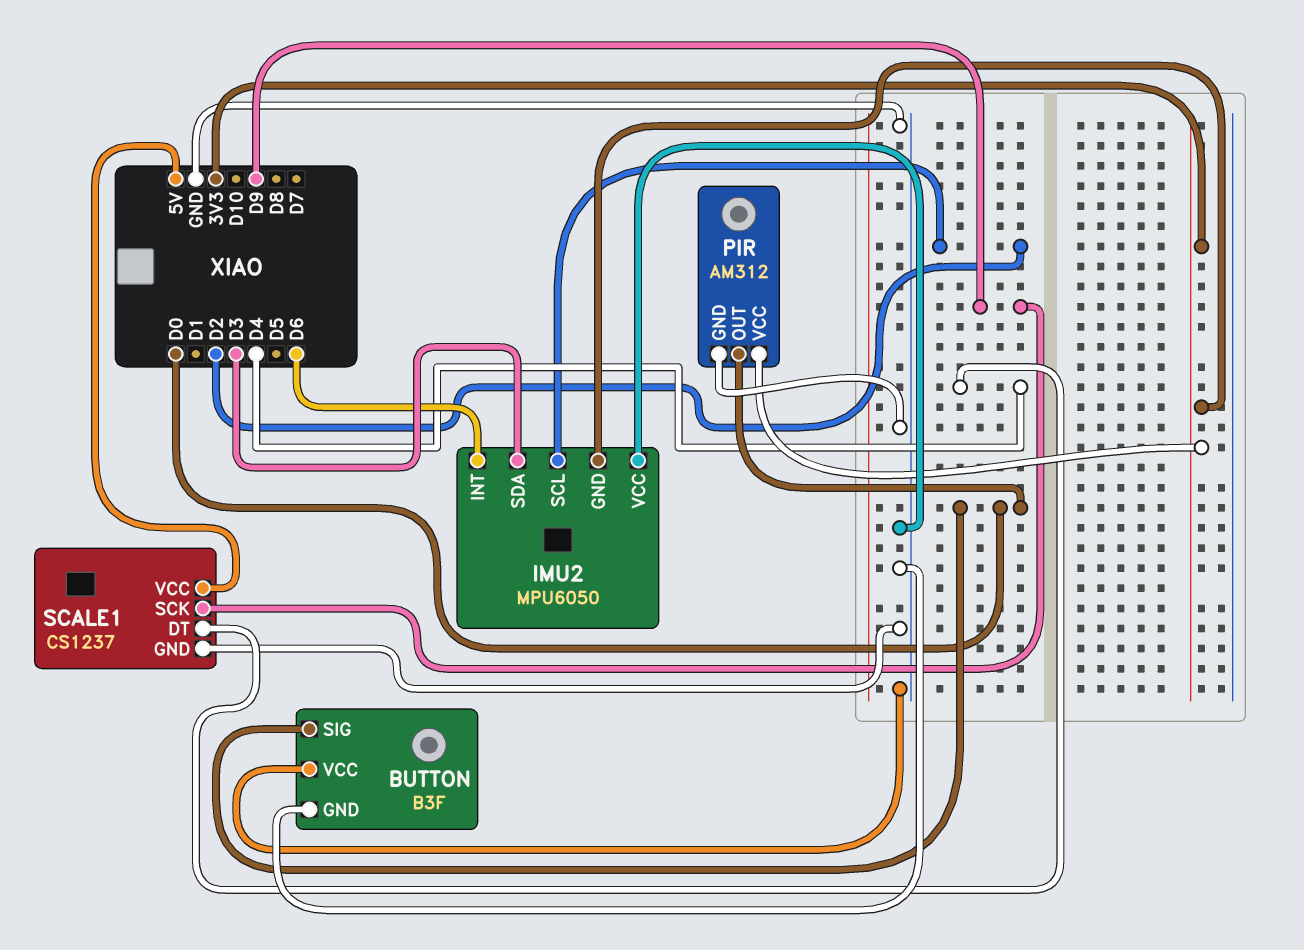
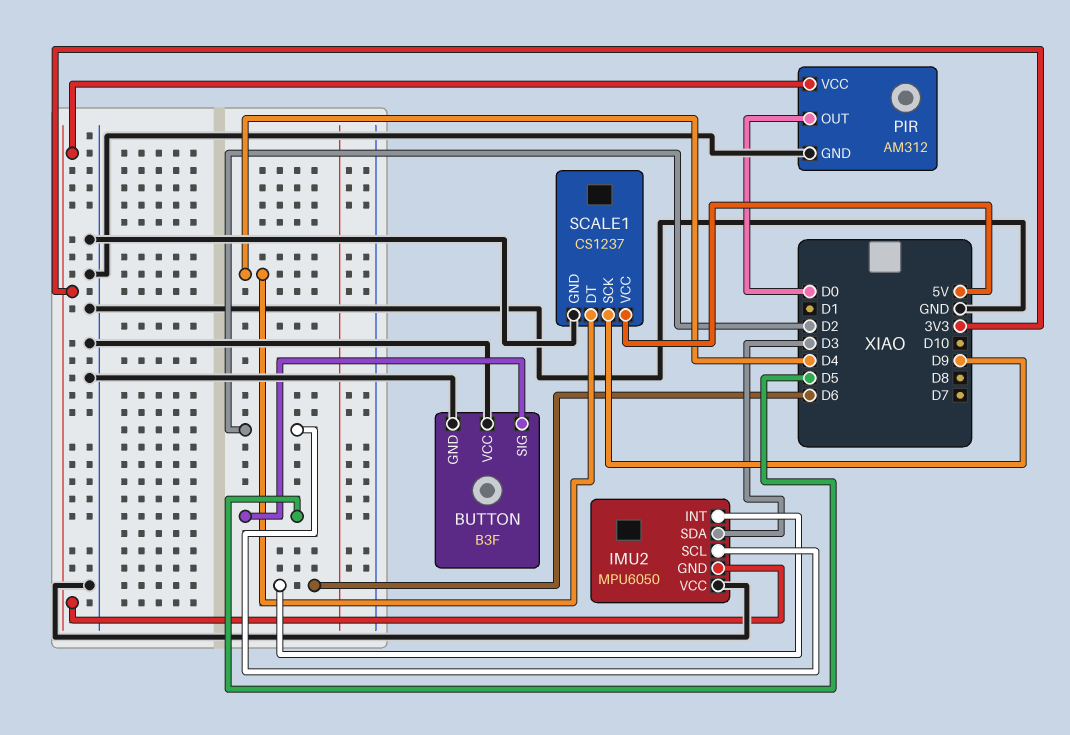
BUTTON pin SIG: D0 -> D5

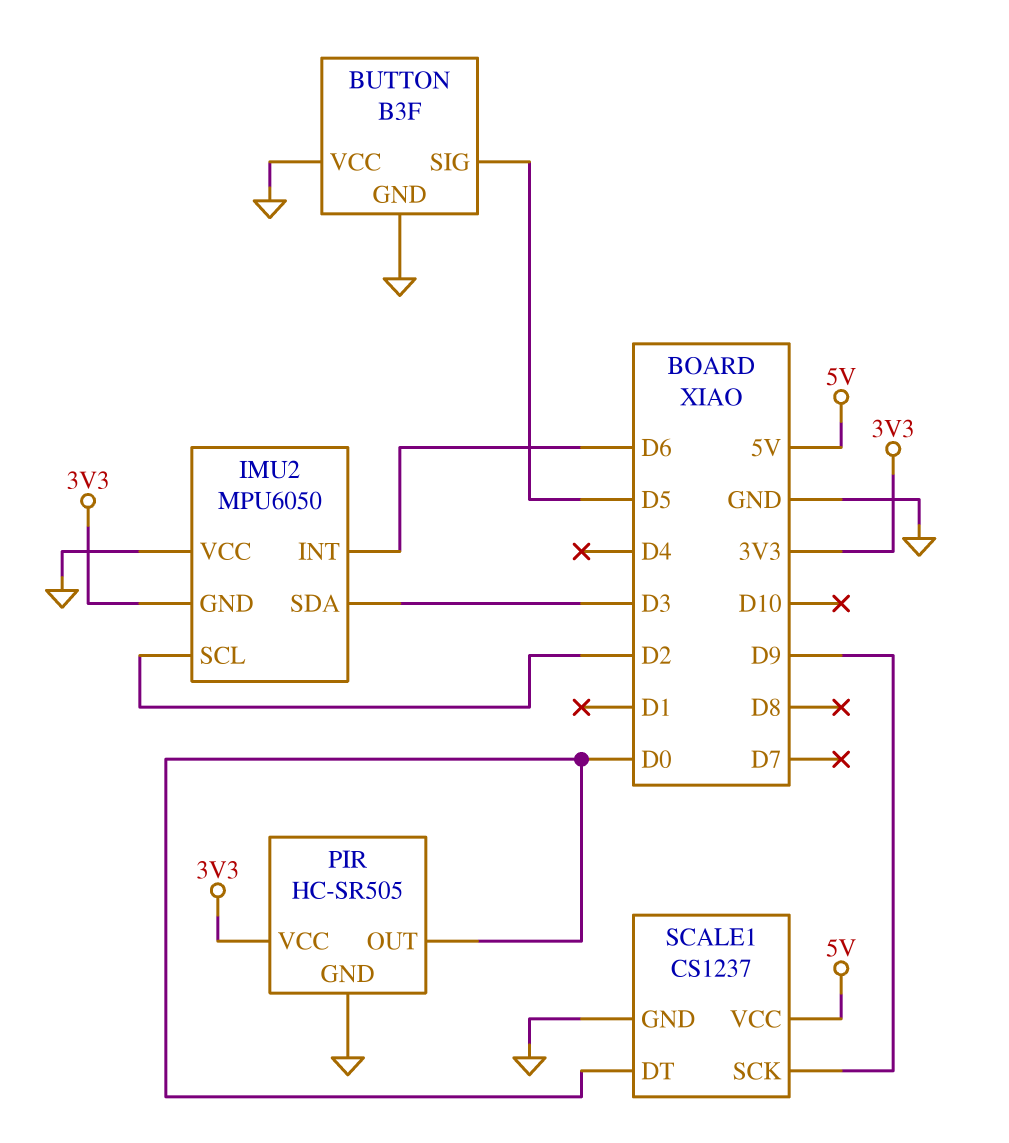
PIR: AM312 -> HC-SR505
SCALE1 pin DT: D4 -> D0

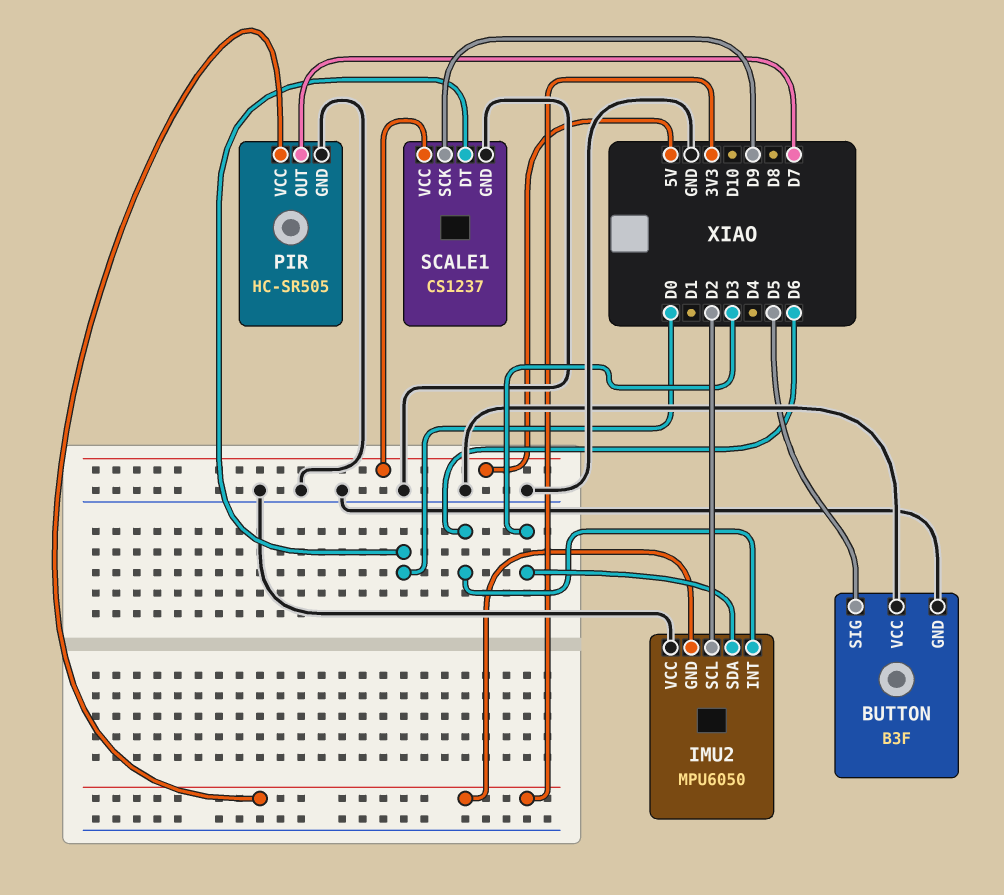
PIR pin OUT: D0 -> D7

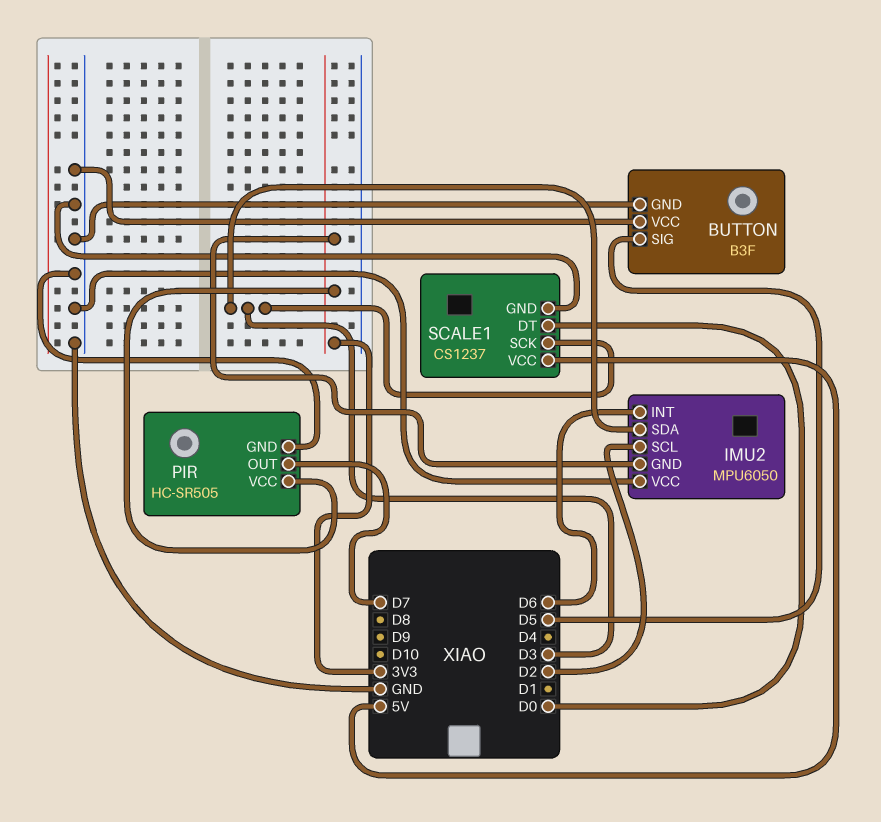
SCALE1 pin SCK: D9 -> D3

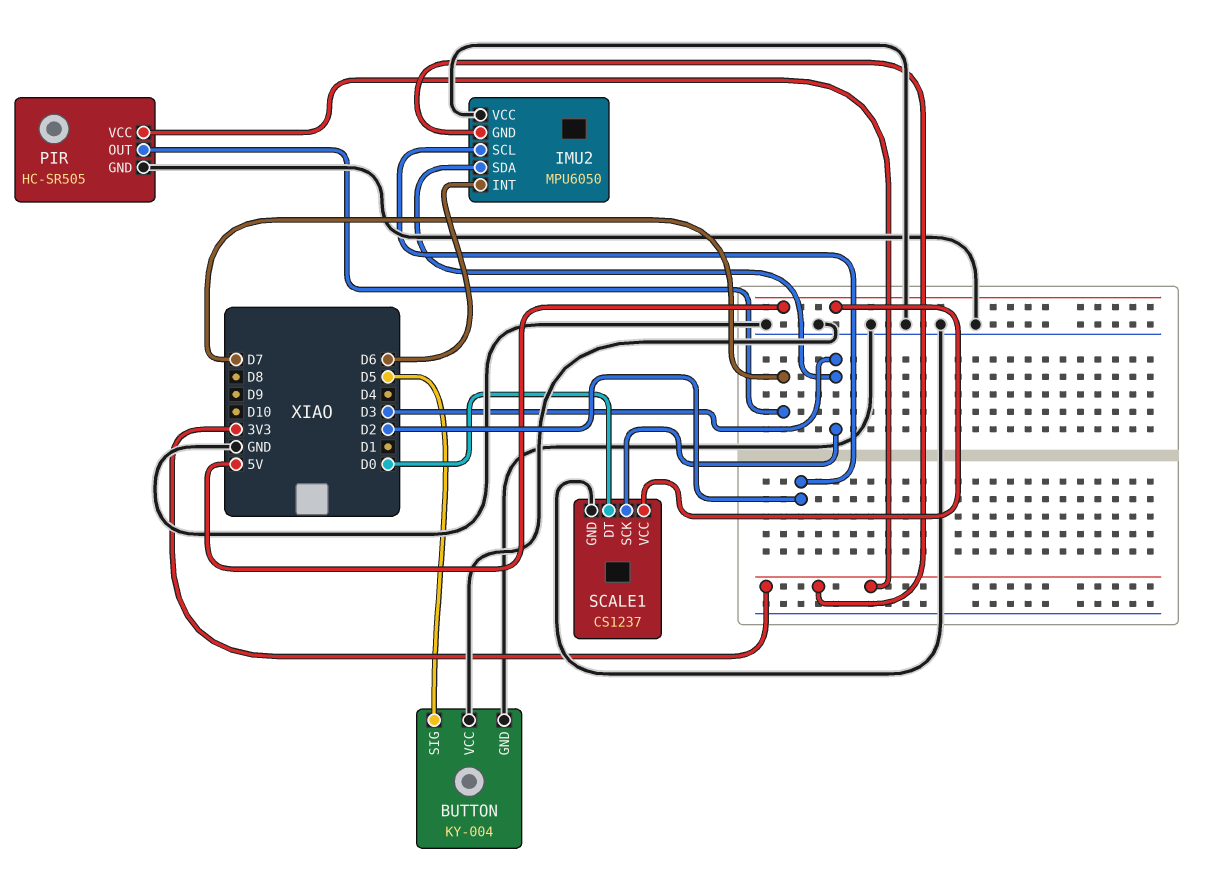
BUTTON: B3F -> KY-004

